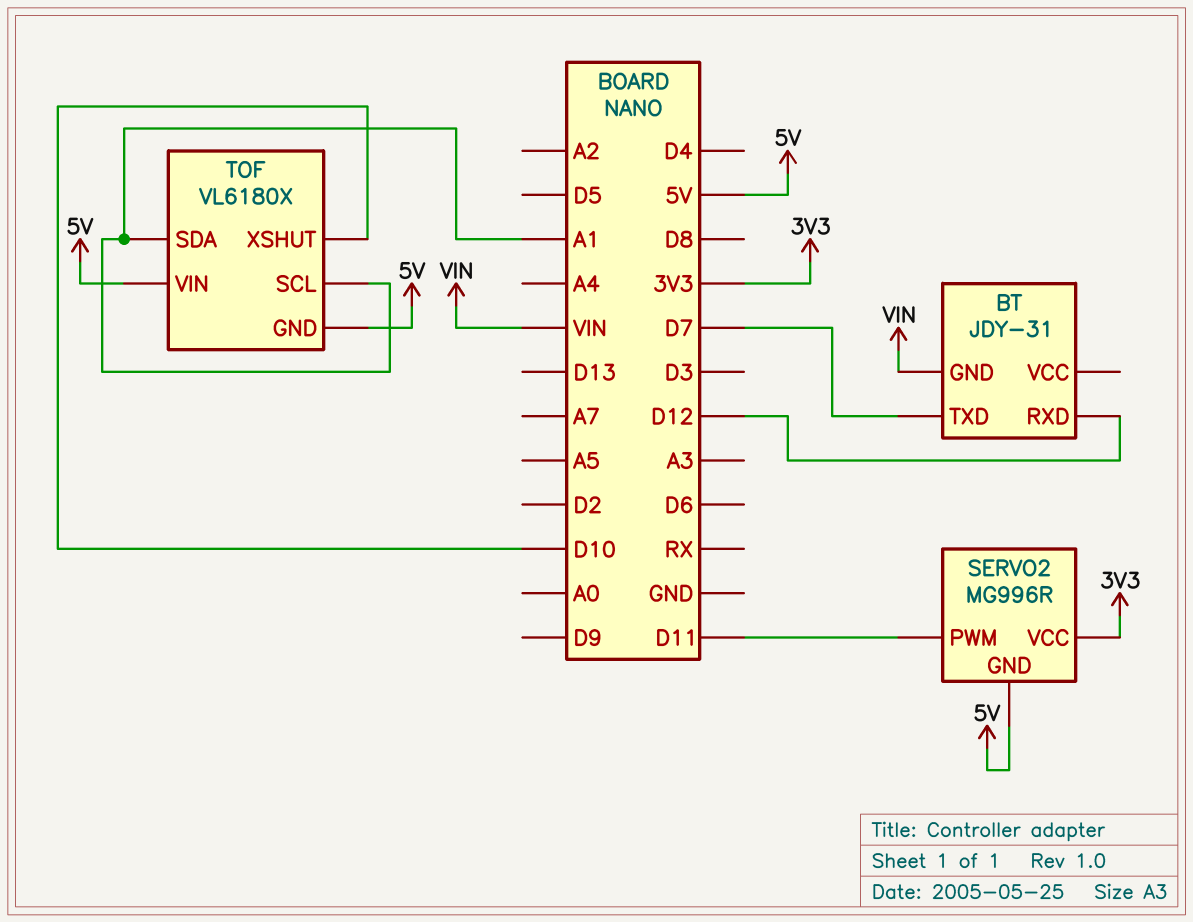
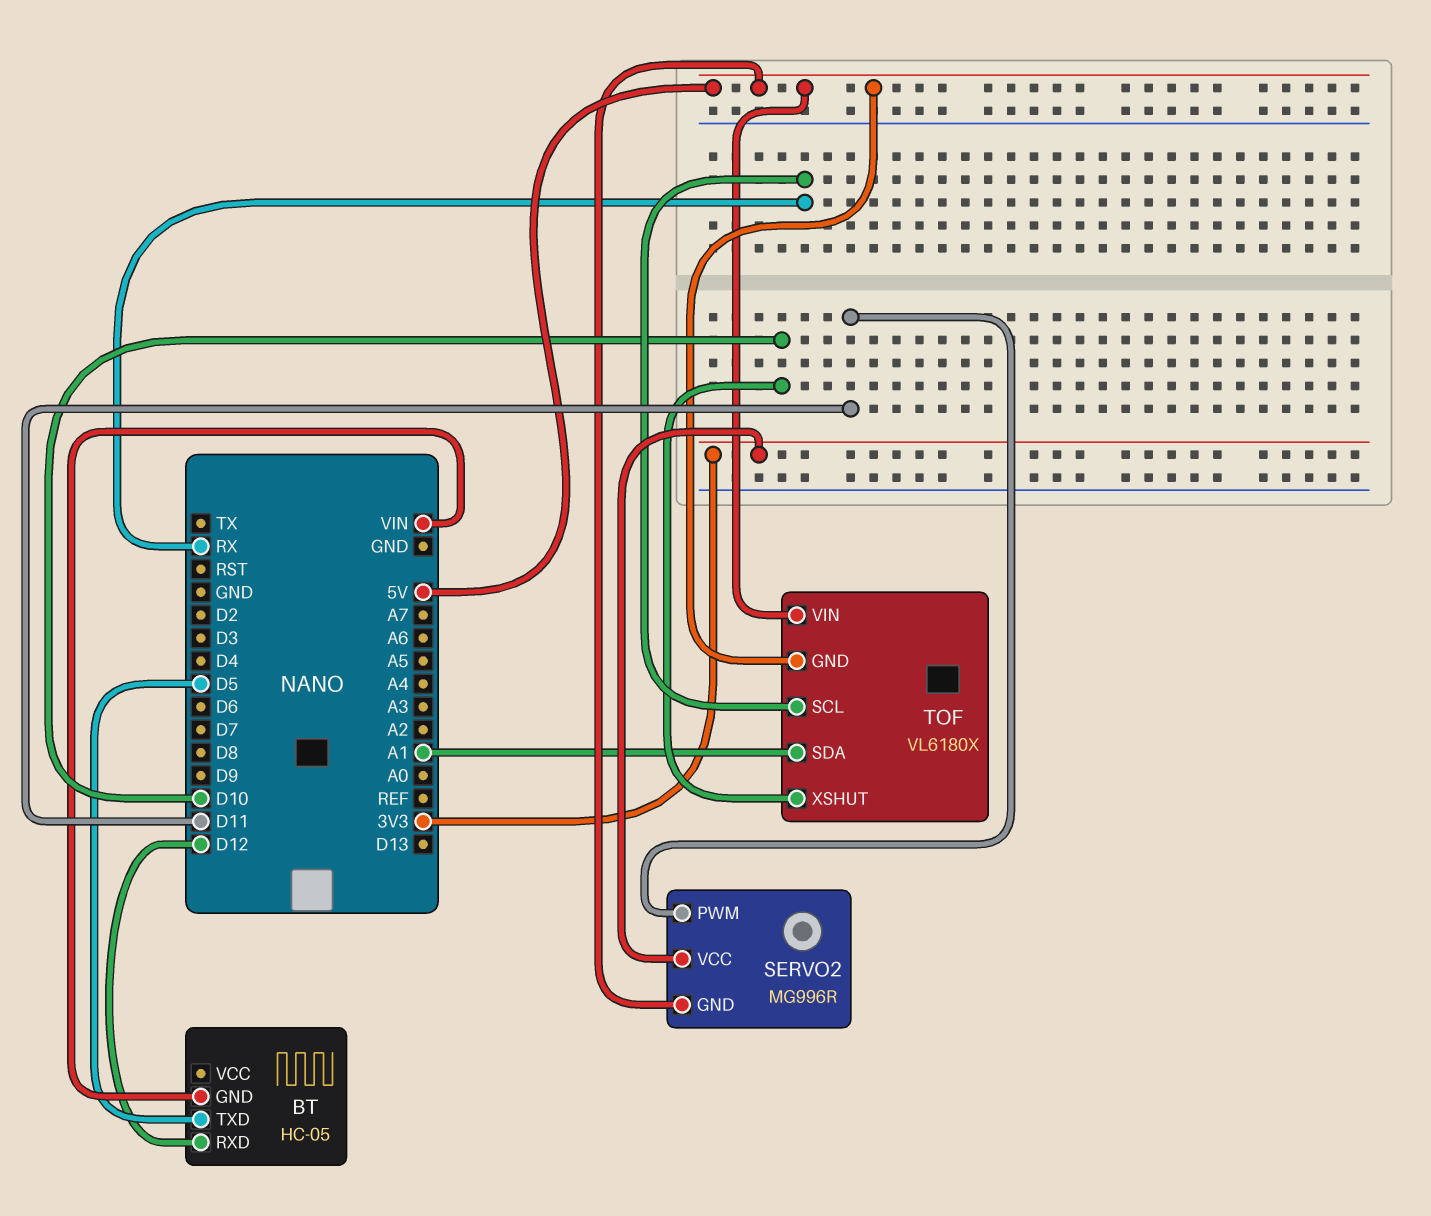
BT: JDY-31 -> HC-05
BT pin TXD: D7 -> D5
TOF pin SCL: A1 -> RX

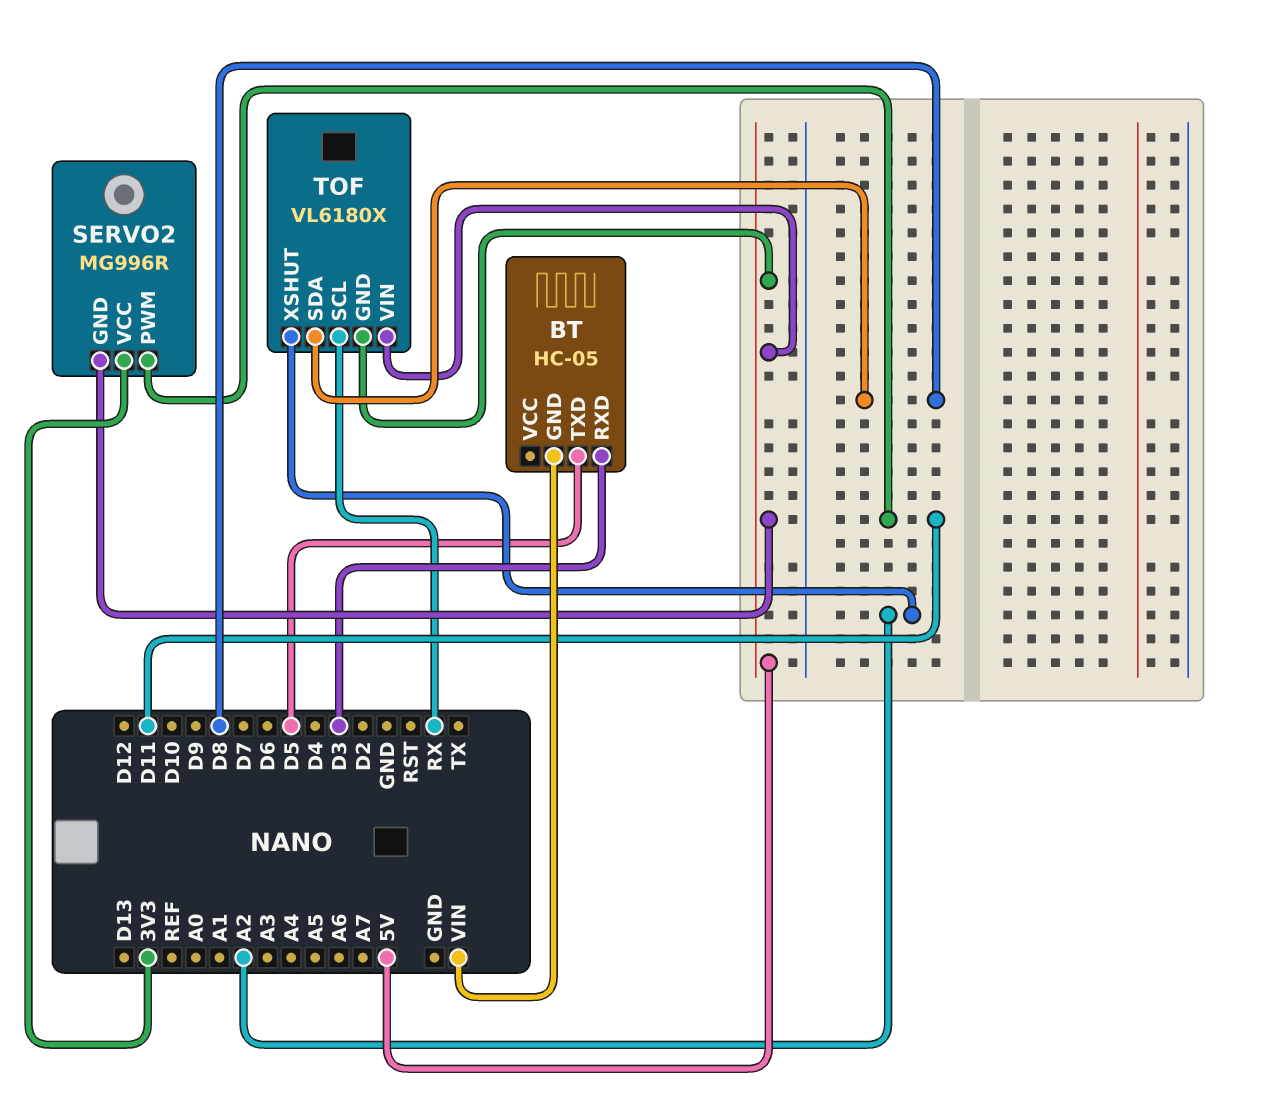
BT pin RXD: D12 -> D3
TOF pin SDA: A1 -> D8
TOF pin XSHUT: D10 -> A2

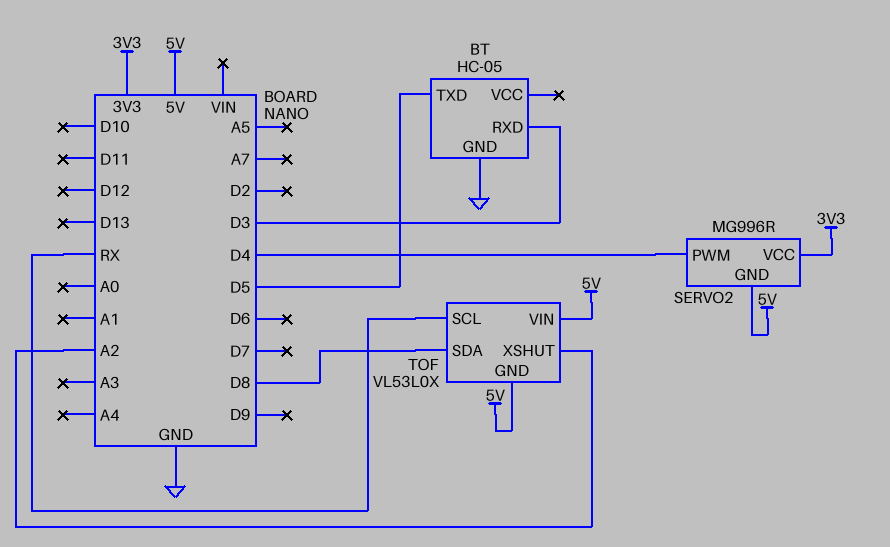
BT pin GND: VIN -> GND
SERVO2 pin PWM: D11 -> D4
TOF: VL6180X -> VL53L0X

